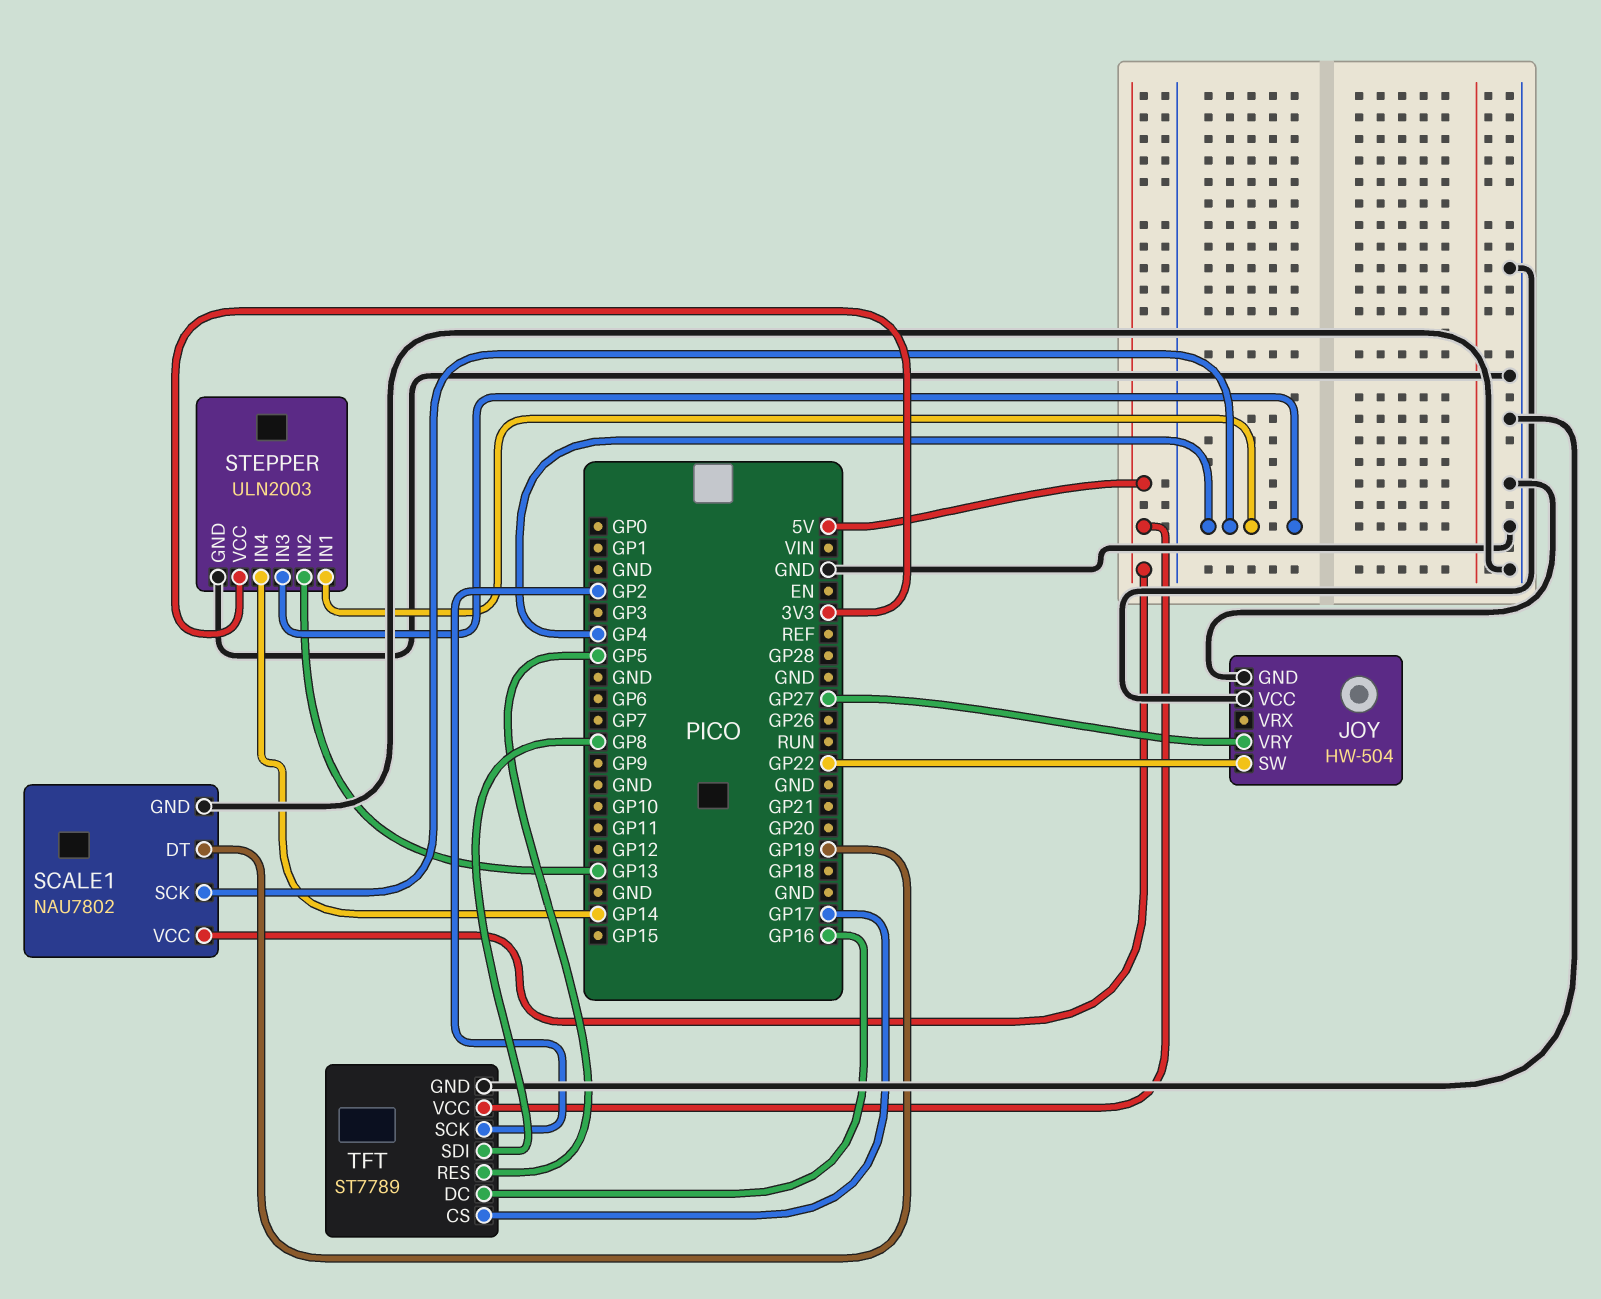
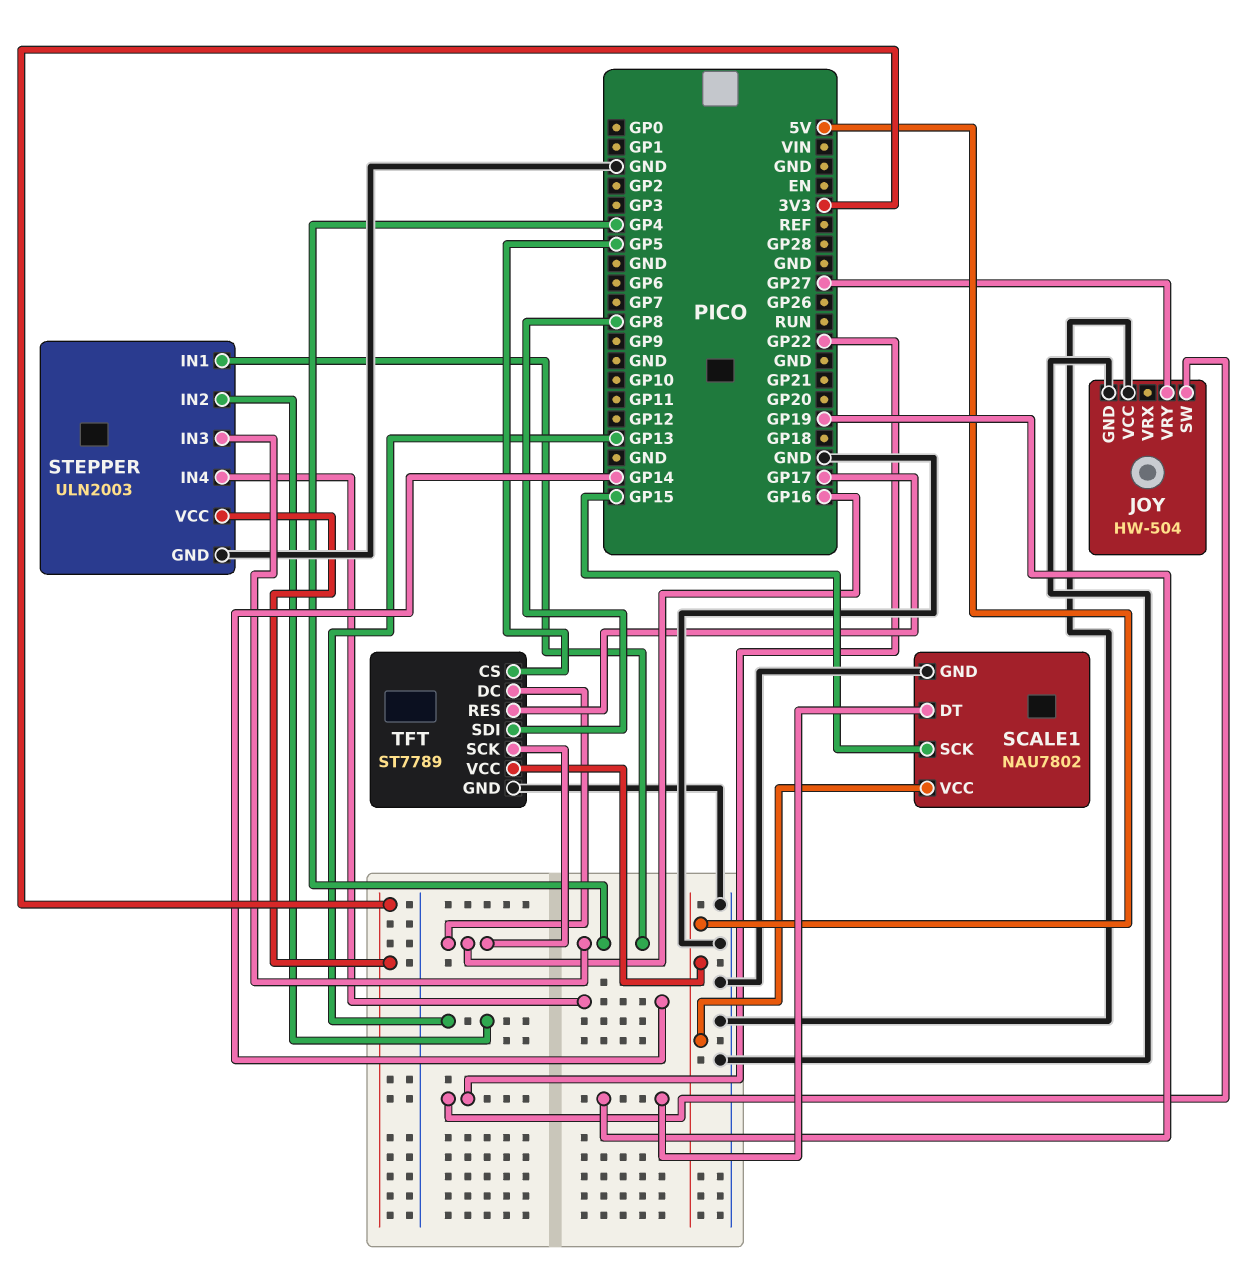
SCALE1 pin SCK: GP4 -> GP15
TFT pin CS: GP17 -> GP5
TFT pin RES: GP5 -> GP17
TFT pin SCK: GP2 -> GP16

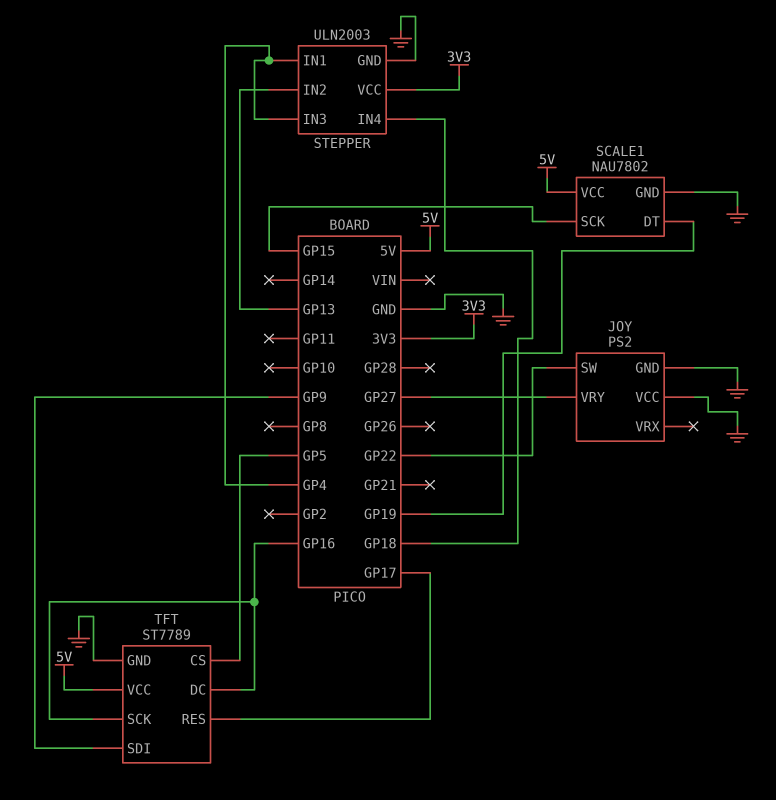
JOY: HW-504 -> PS2
STEPPER pin IN4: GP14 -> GP18
TFT pin SDI: GP8 -> GP9

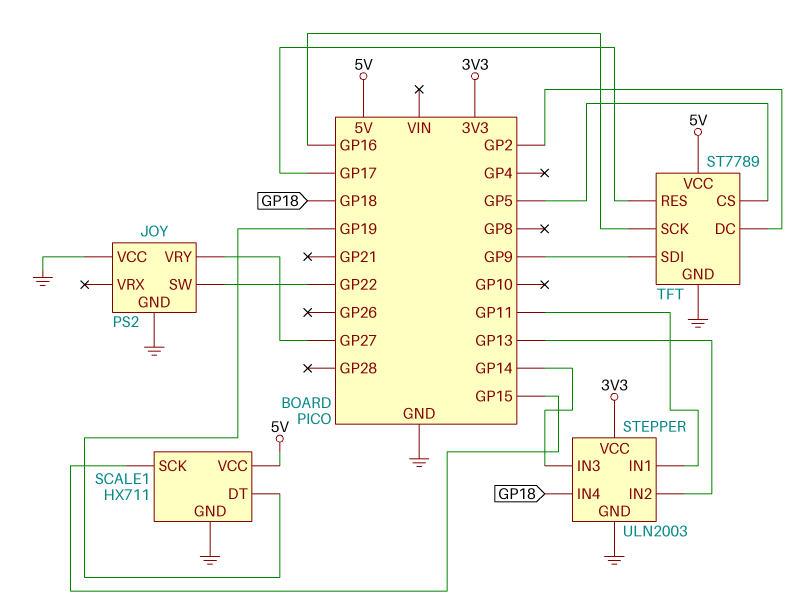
SCALE1: NAU7802 -> HX711
STEPPER pin IN1: GP4 -> GP11
STEPPER pin IN3: GP4 -> GP14
TFT pin DC: GP16 -> GP2

